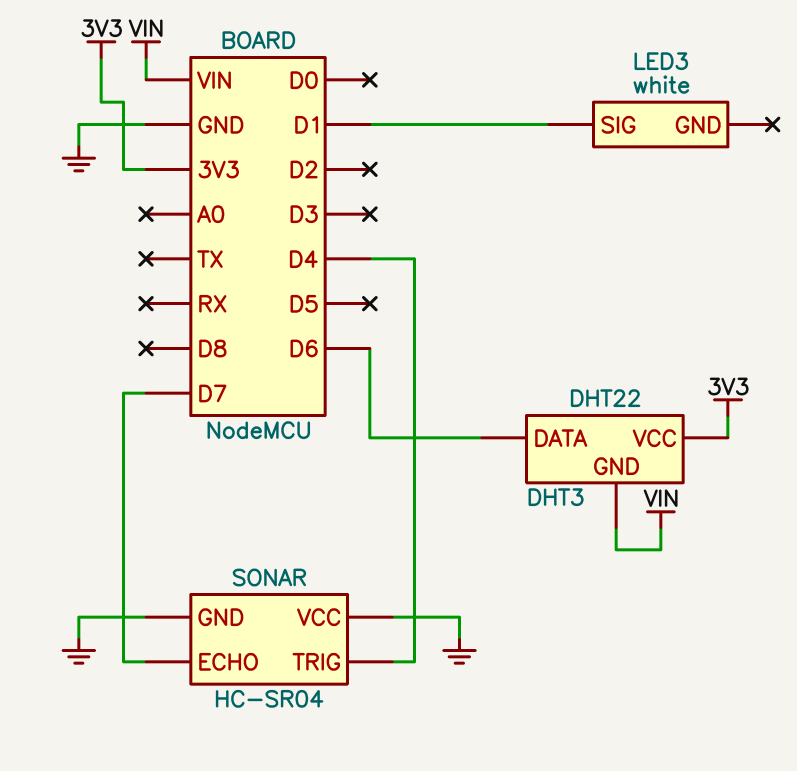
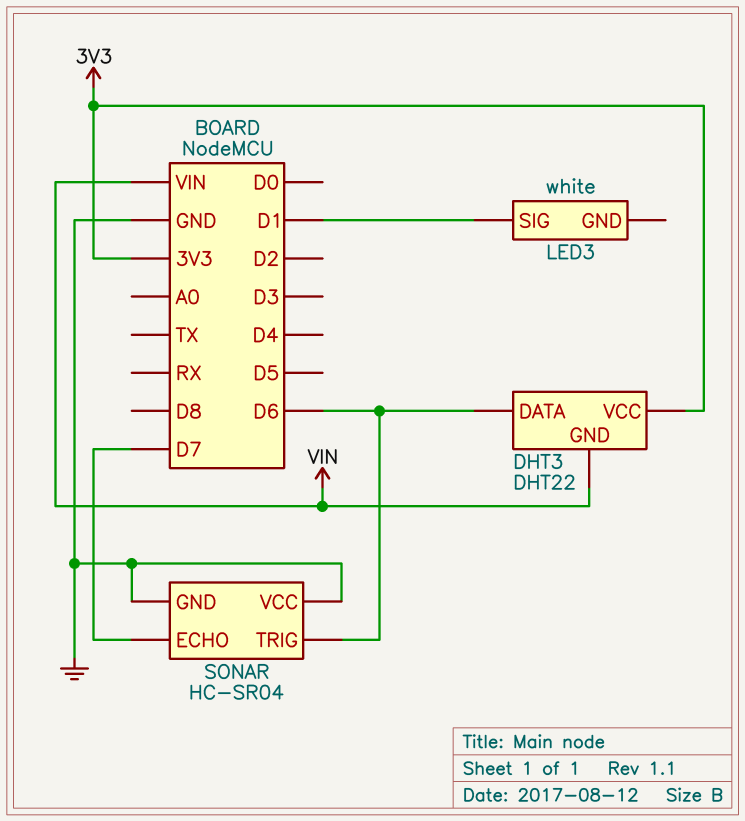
SONAR pin TRIG: D4 -> D6

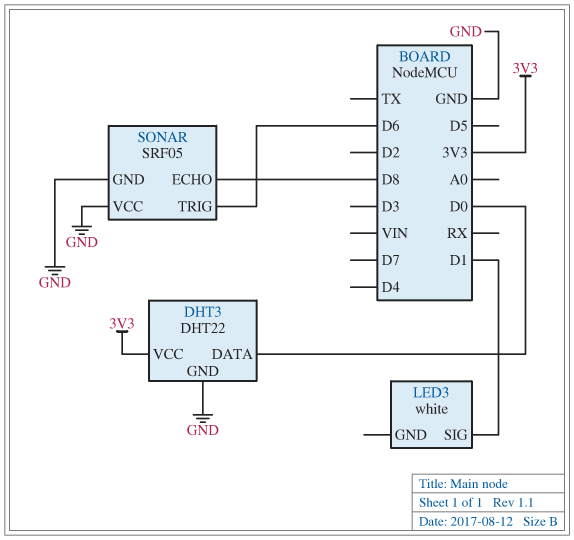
DHT3 pin DATA: D6 -> D0
DHT3 pin GND: VIN -> GND
SONAR: HC-SR04 -> SRF05
SONAR pin ECHO: D7 -> D8

